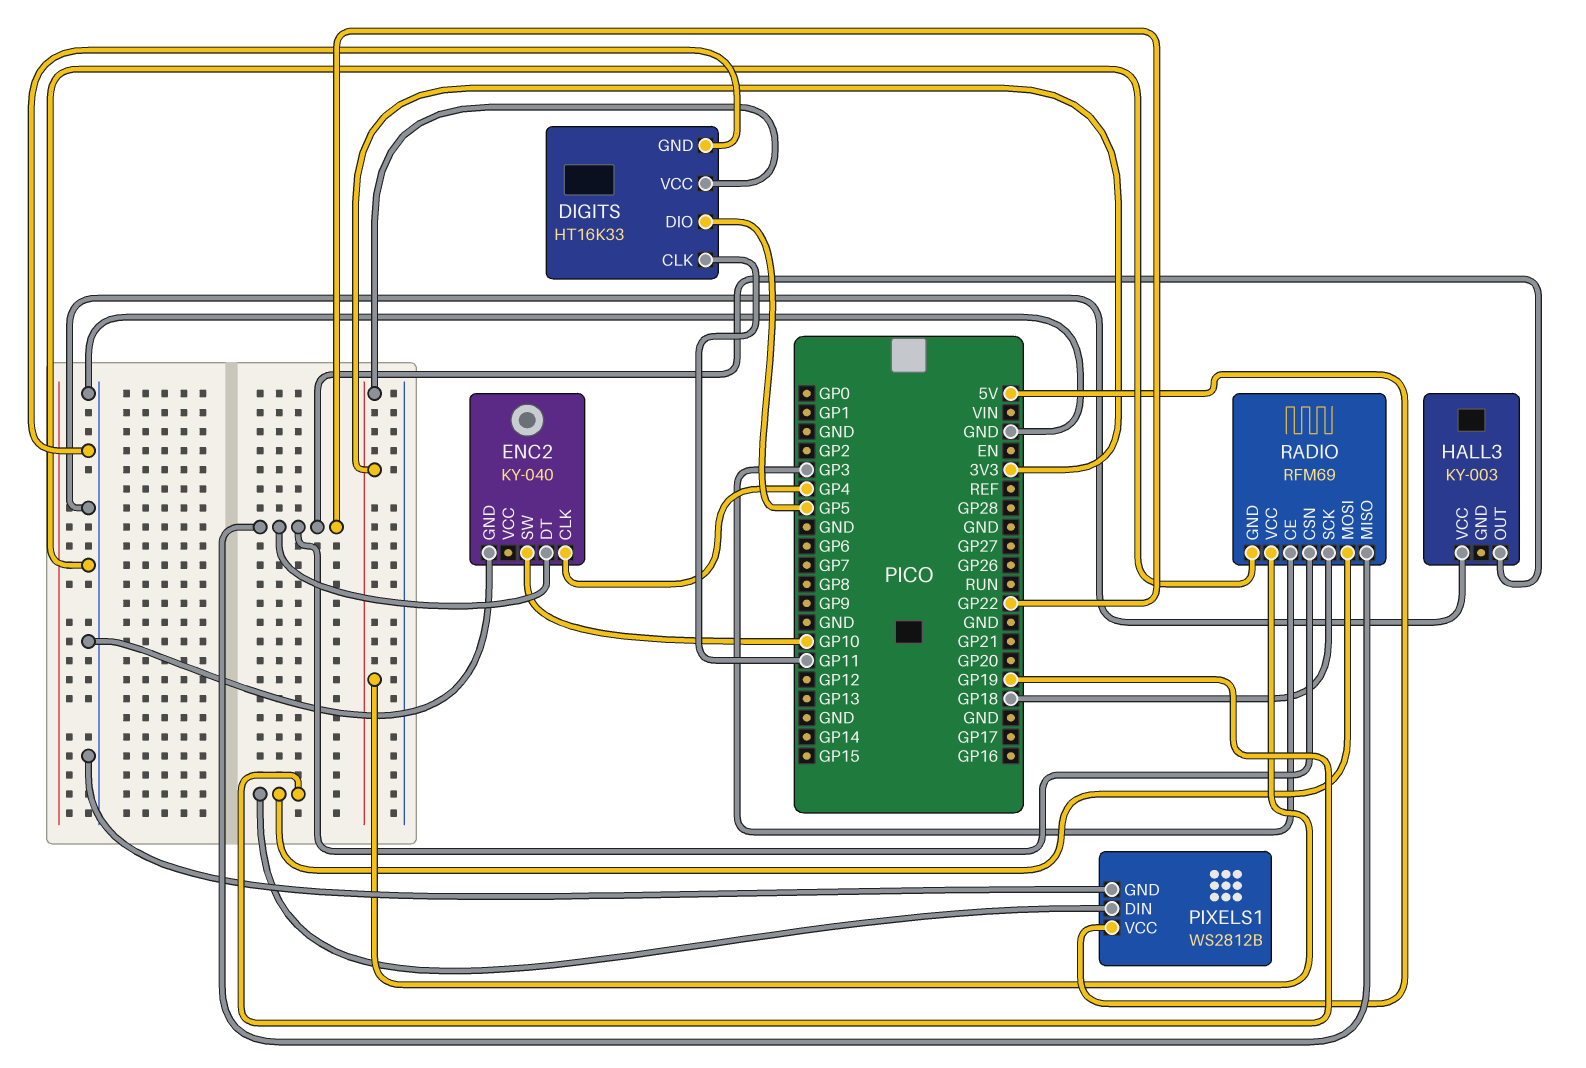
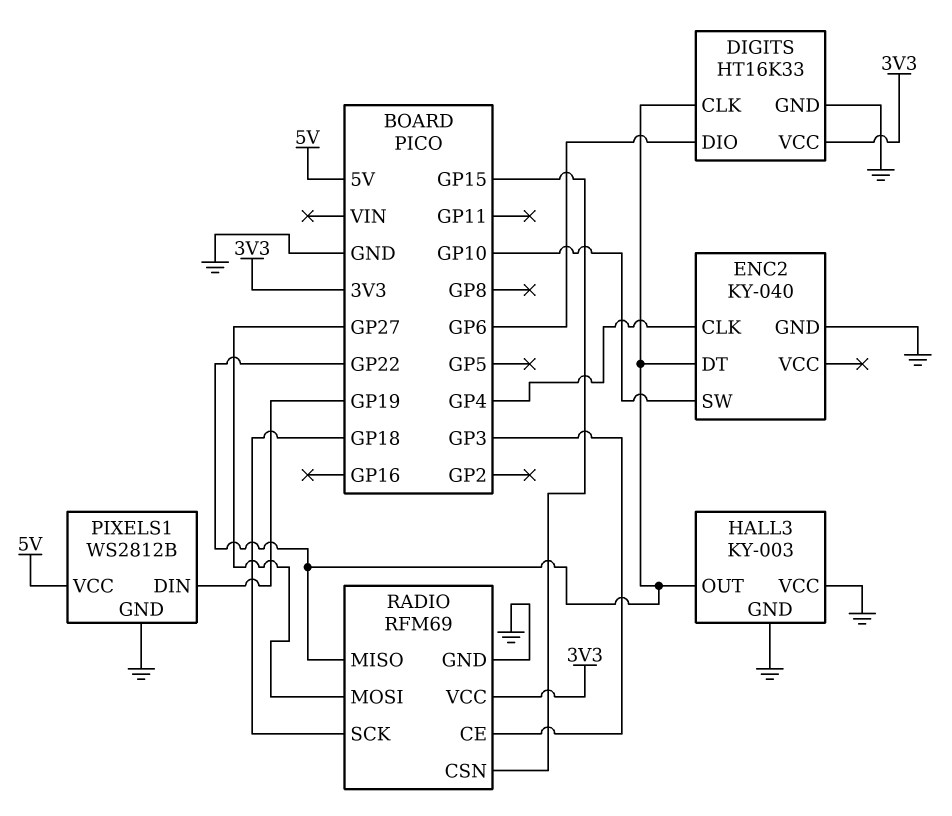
DIGITS pin CLK: GP11 -> GP22
DIGITS pin DIO: GP5 -> GP6
HALL3 pin GND: none -> GND
RADIO pin CSN: GP22 -> GP15
RADIO pin MOSI: GP19 -> GP27

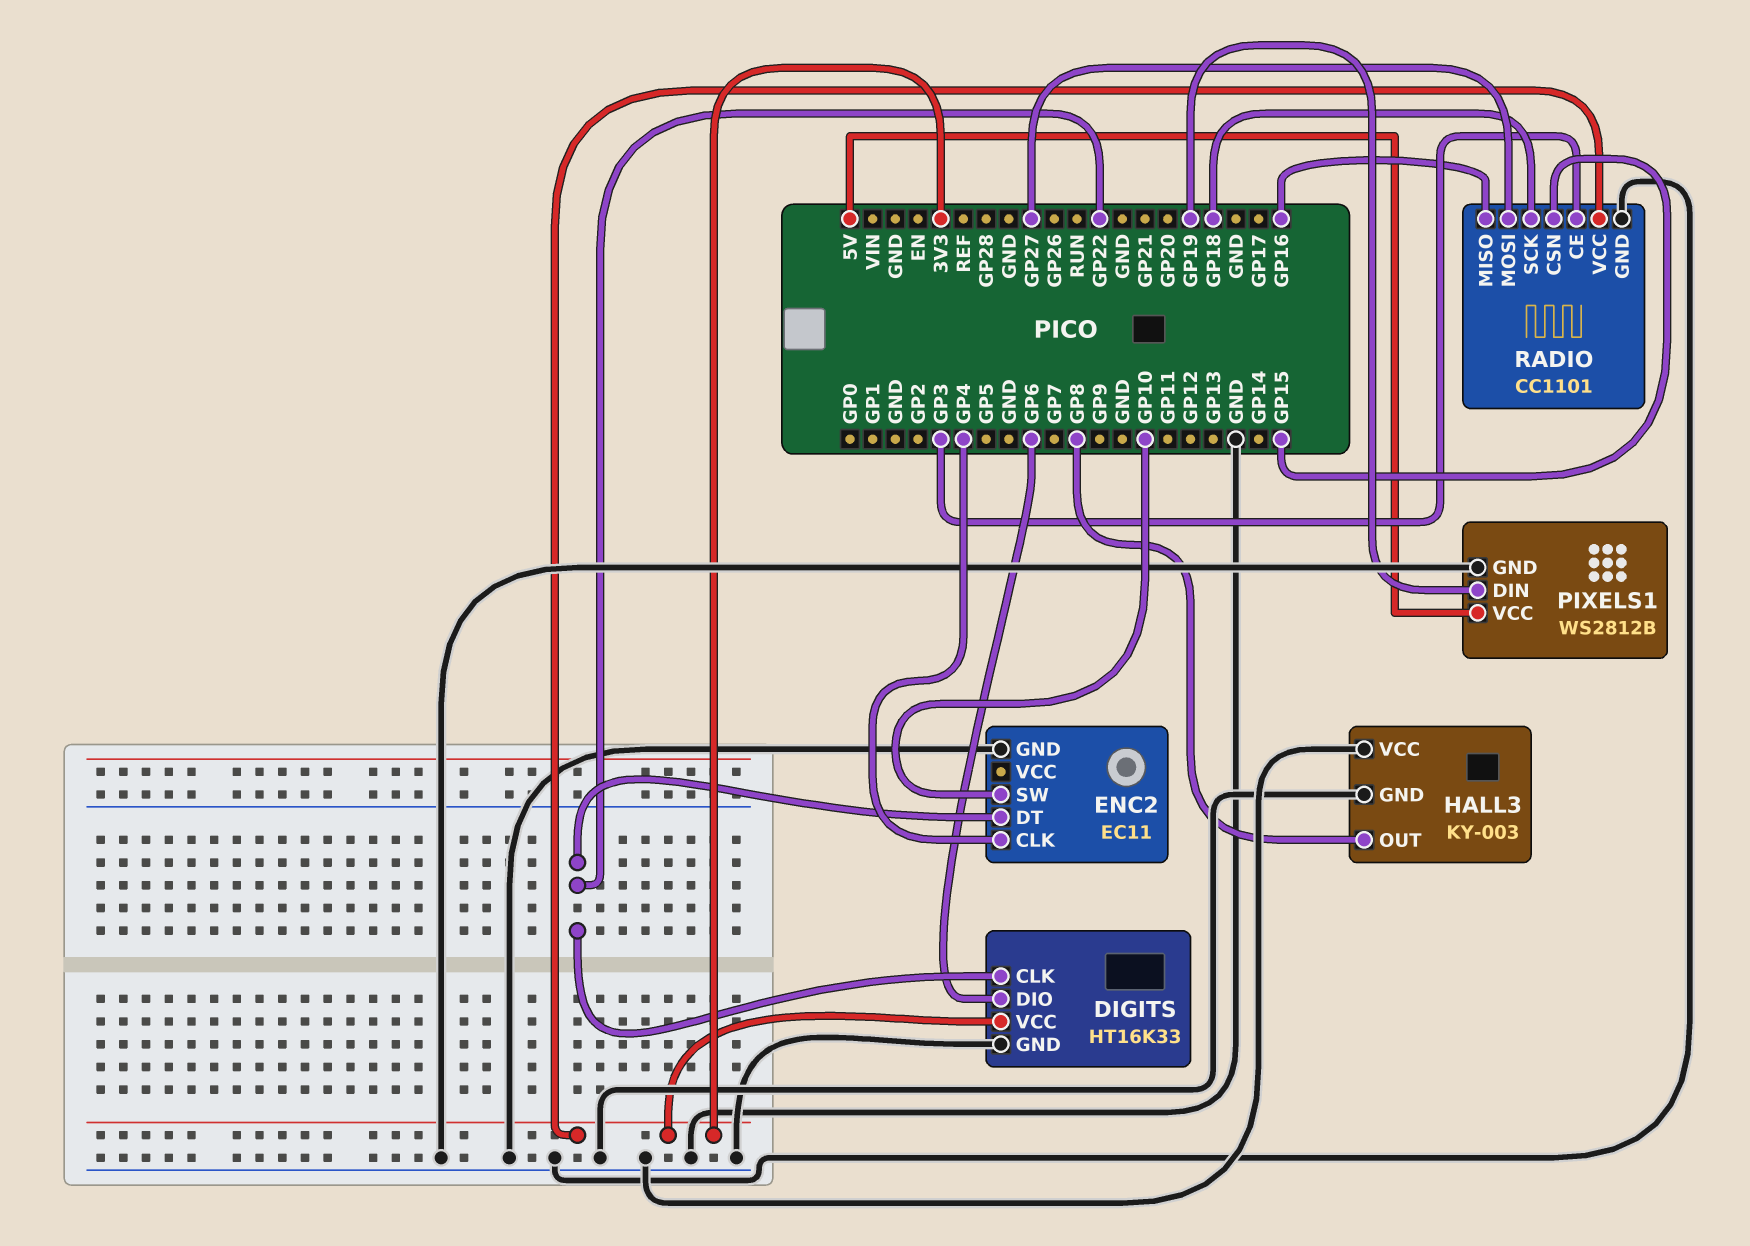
ENC2: KY-040 -> EC11
HALL3 pin OUT: GP22 -> GP8
RADIO: RFM69 -> CC1101
RADIO pin MISO: GP22 -> GP16

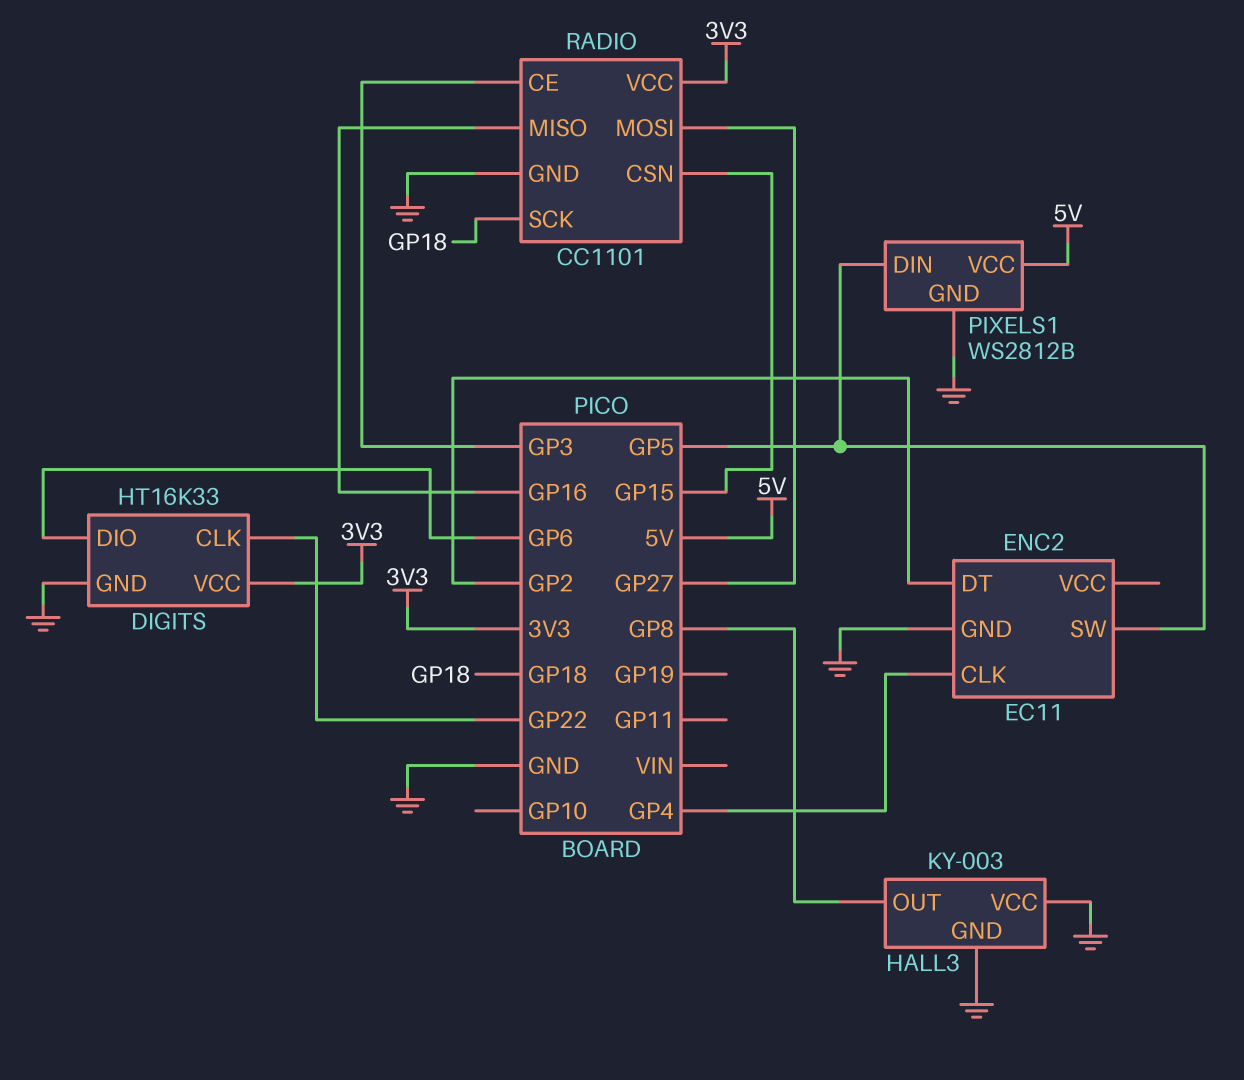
ENC2 pin DT: GP22 -> GP2
ENC2 pin SW: GP10 -> GP5
PIXELS1 pin DIN: GP19 -> GP5

